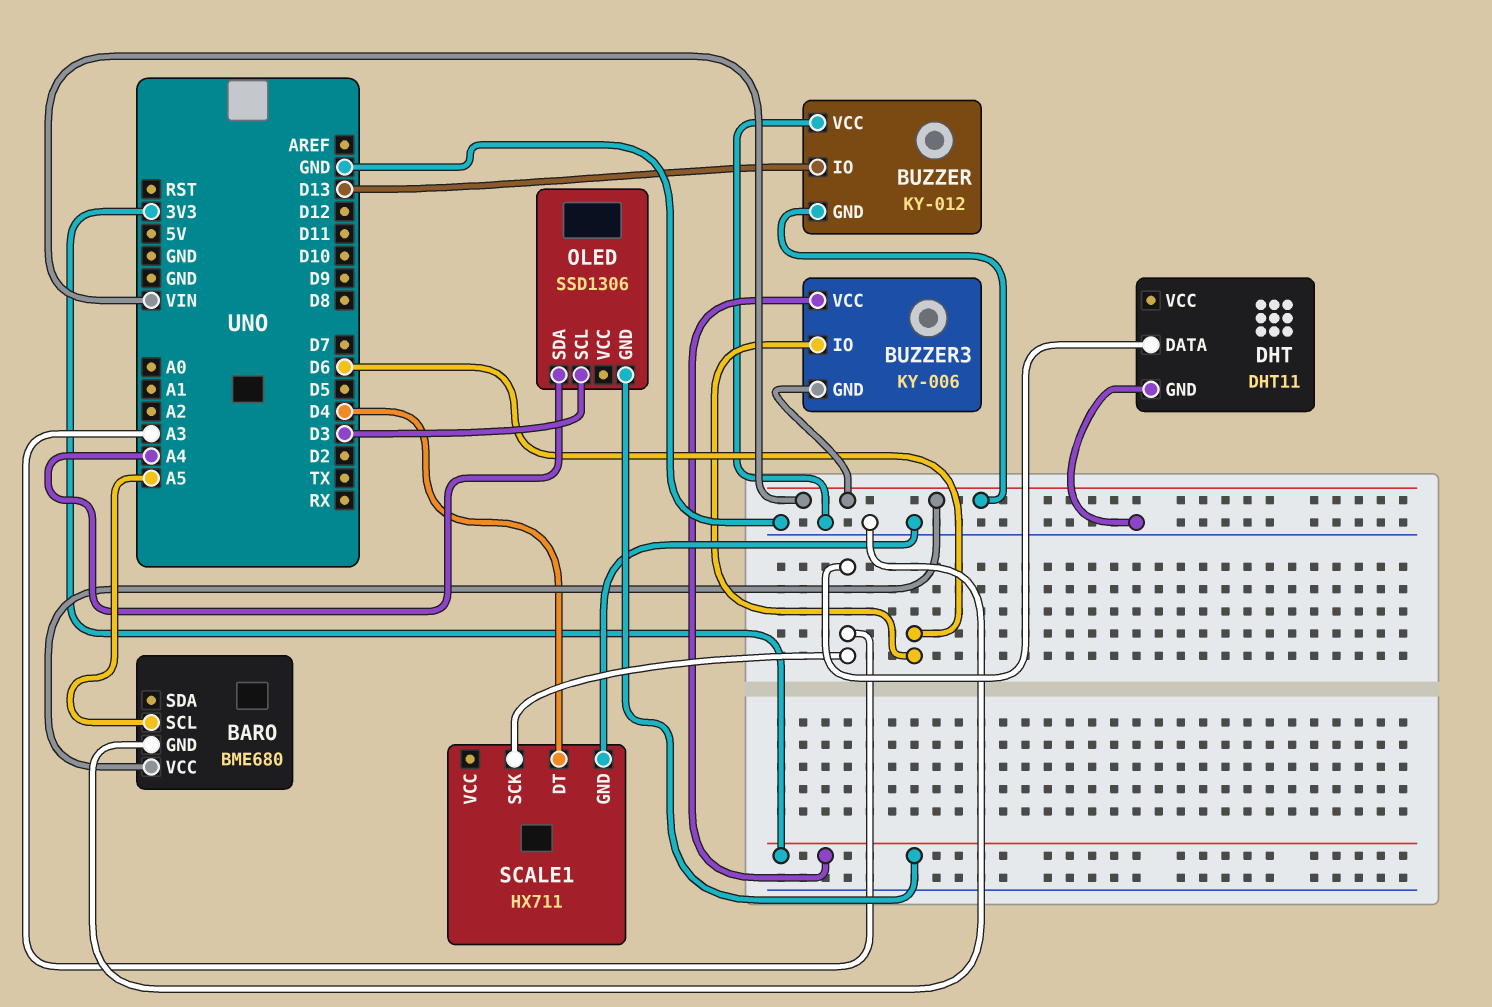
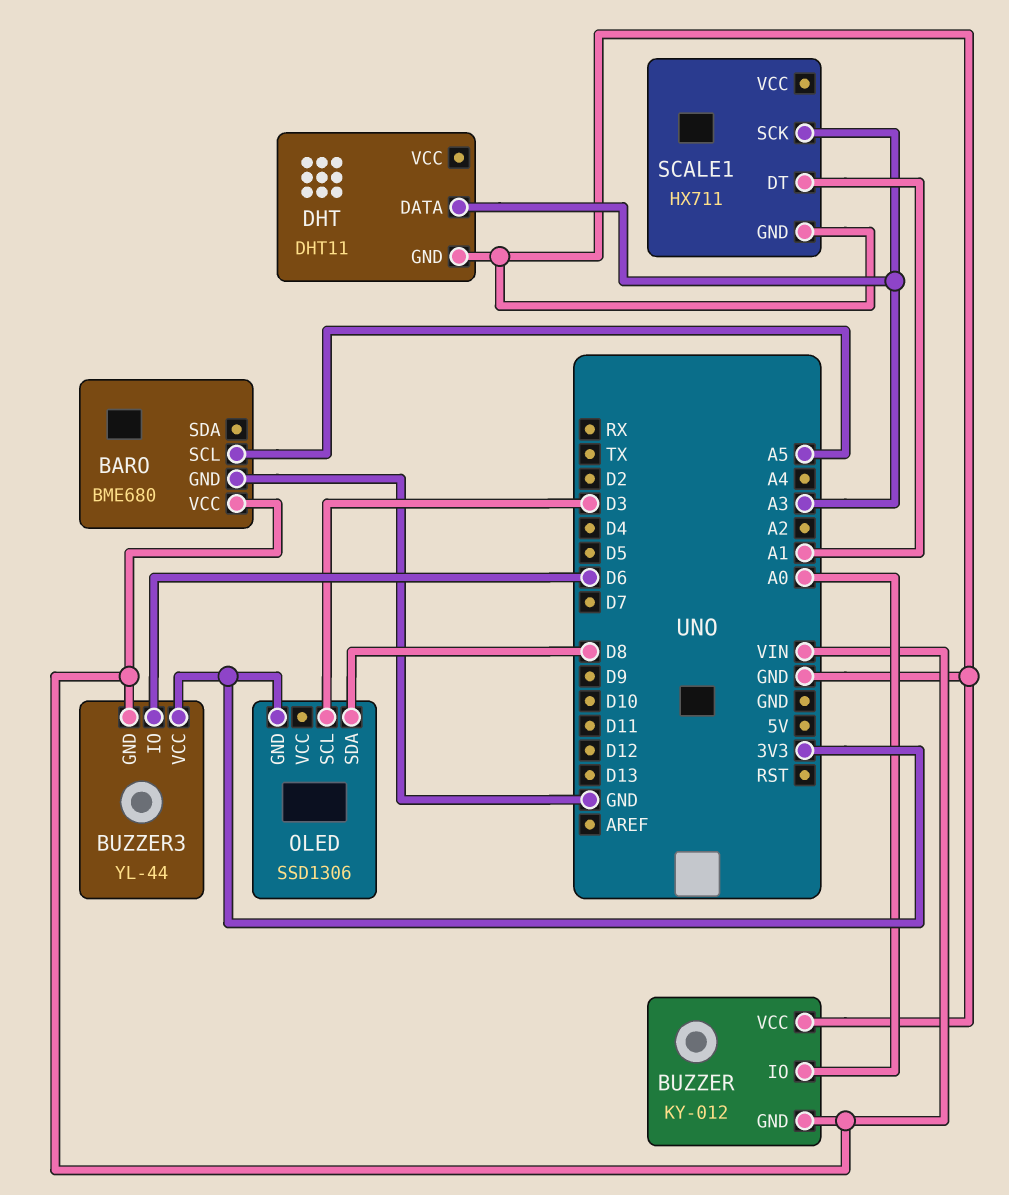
BUZZER pin IO: D13 -> A0
BUZZER3: KY-006 -> YL-44
OLED pin SDA: A4 -> D8
SCALE1 pin DT: D4 -> A1

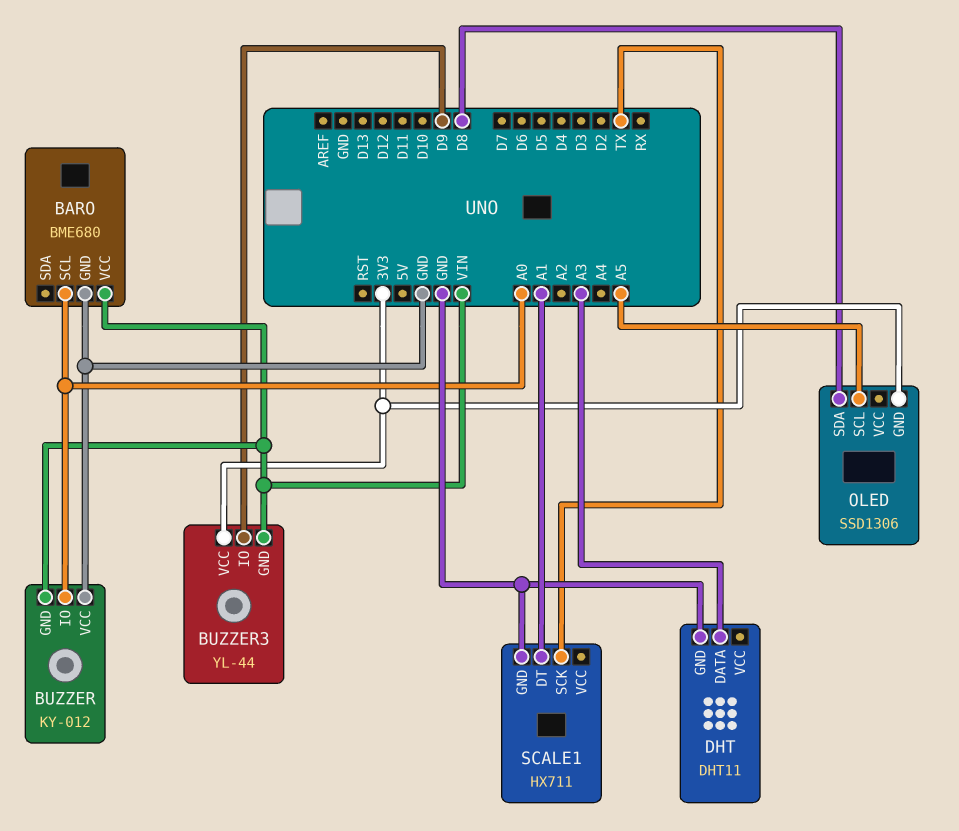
BARO pin SCL: A5 -> A0
BUZZER3 pin IO: D6 -> D9
OLED pin SCL: D3 -> A5
SCALE1 pin SCK: A3 -> TX

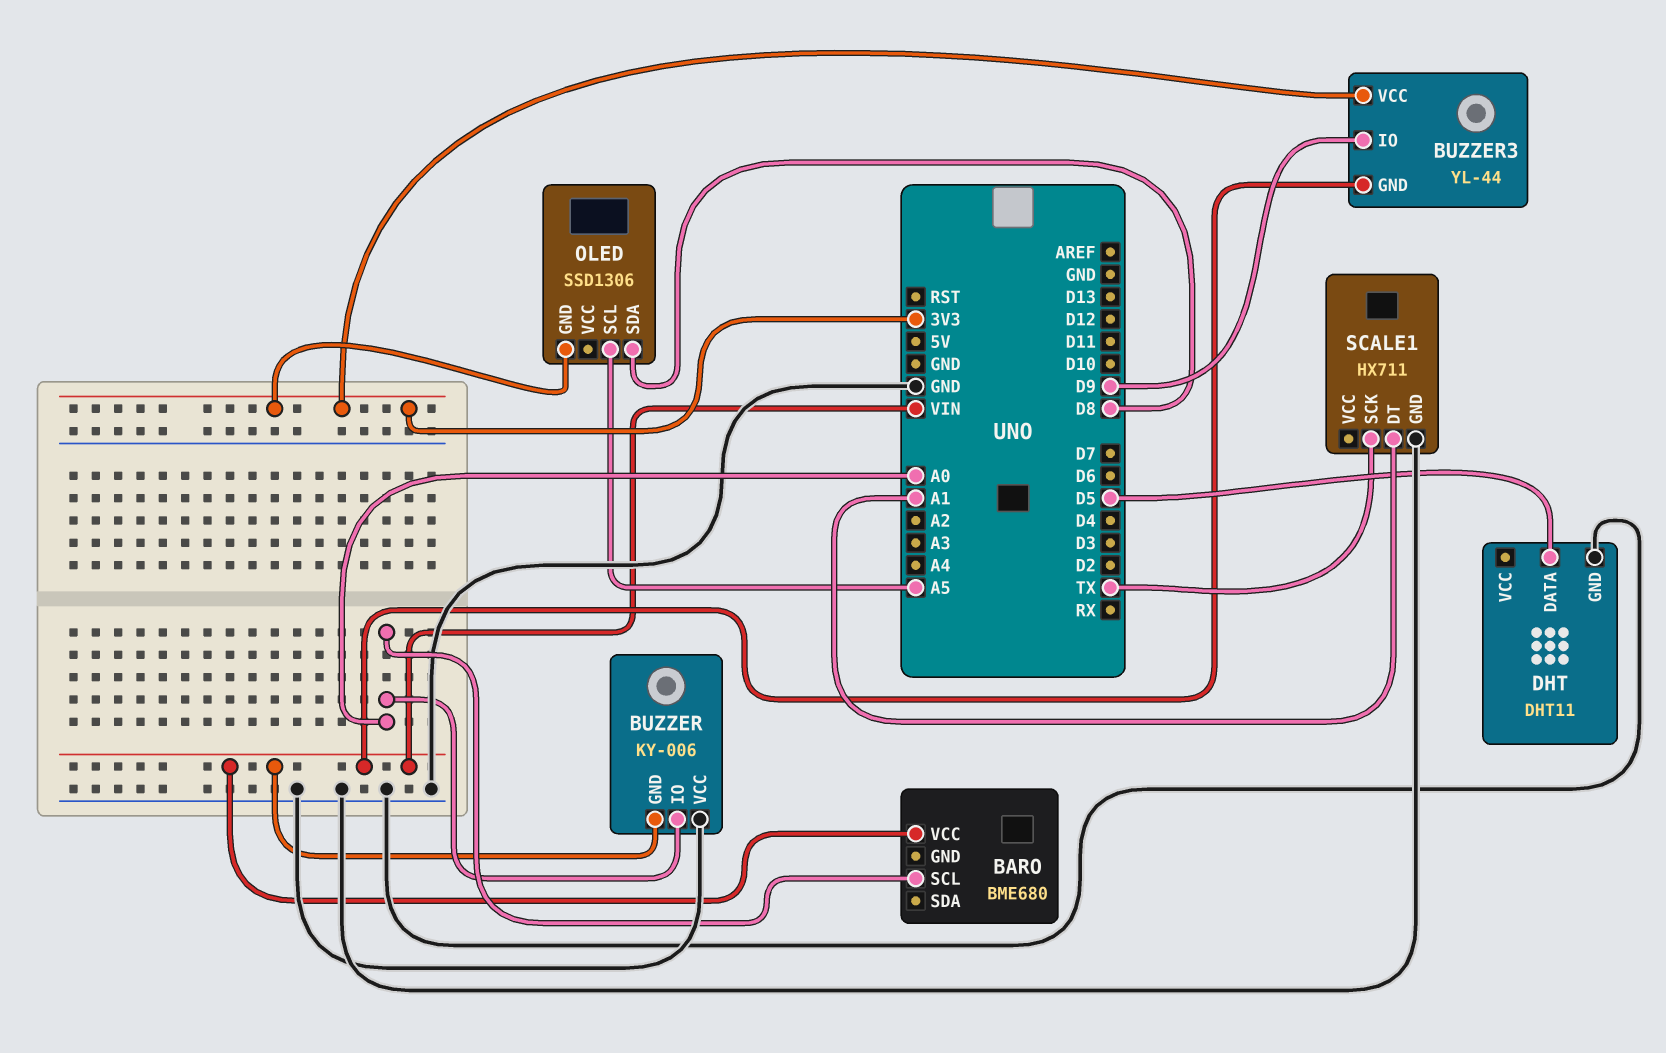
BARO pin GND: GND -> none
BUZZER: KY-012 -> KY-006
DHT pin DATA: A3 -> D5

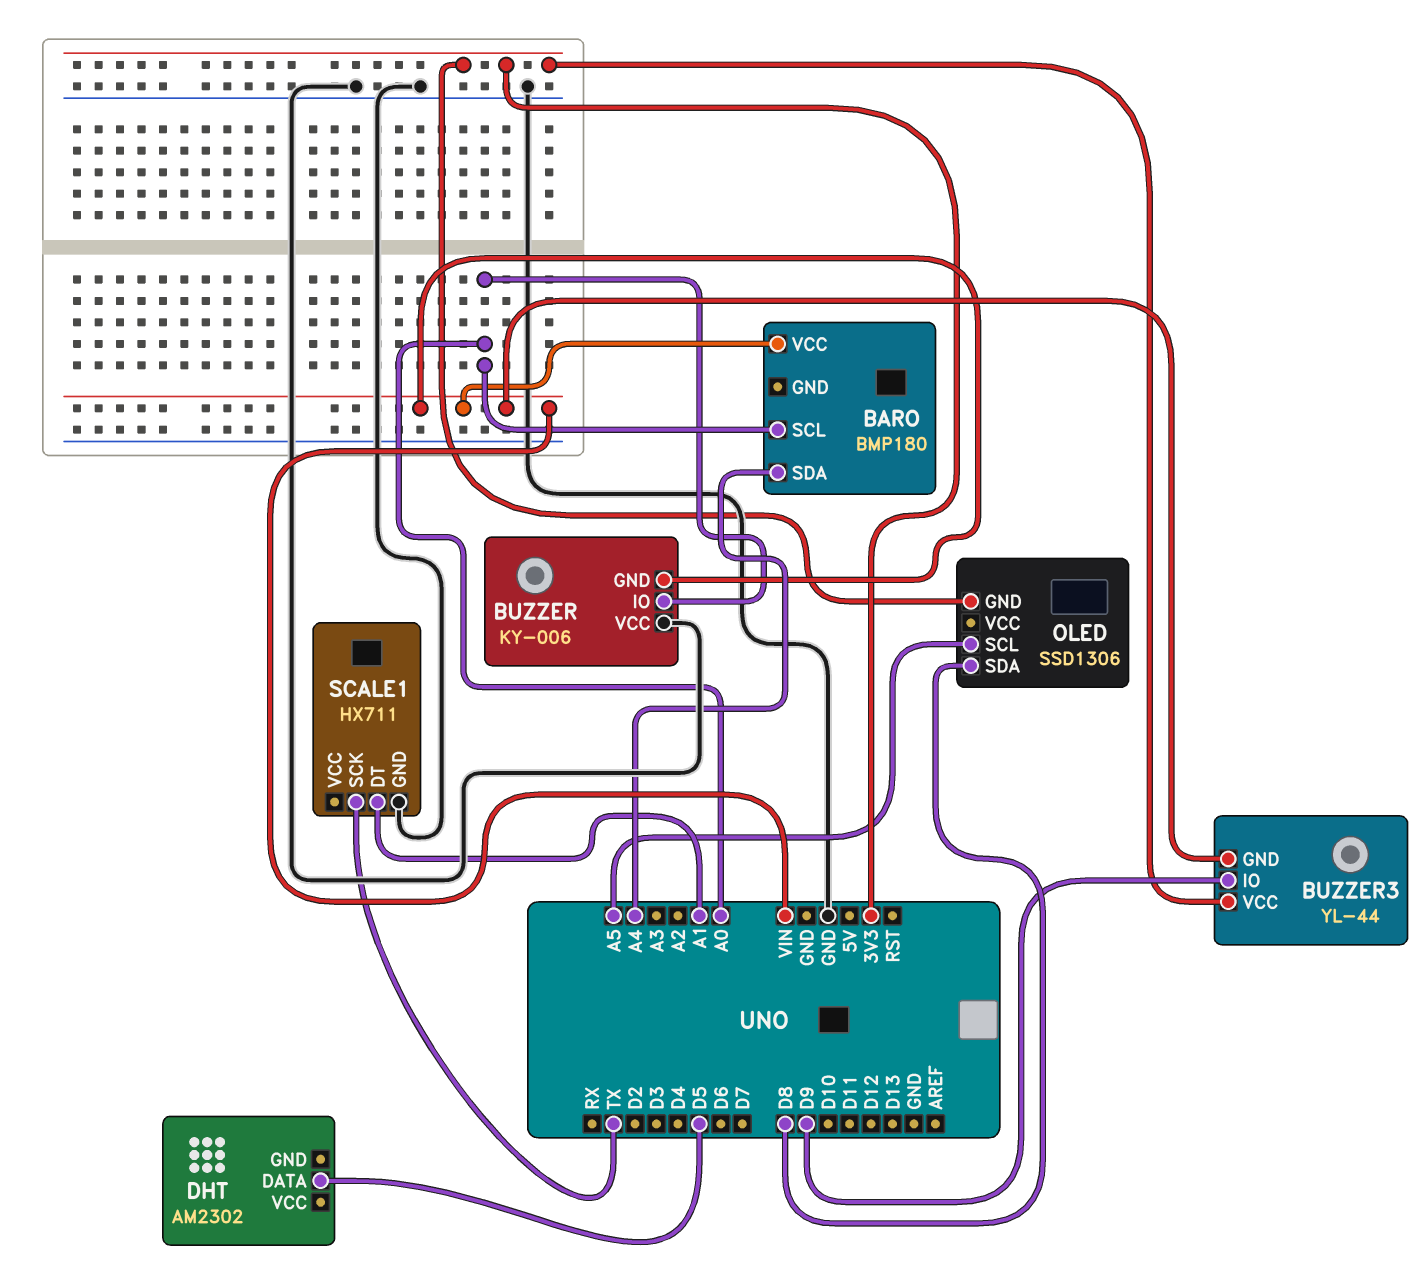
BARO: BME680 -> BMP180
BARO pin SDA: none -> A4
DHT: DHT11 -> AM2302
DHT pin GND: GND -> none

